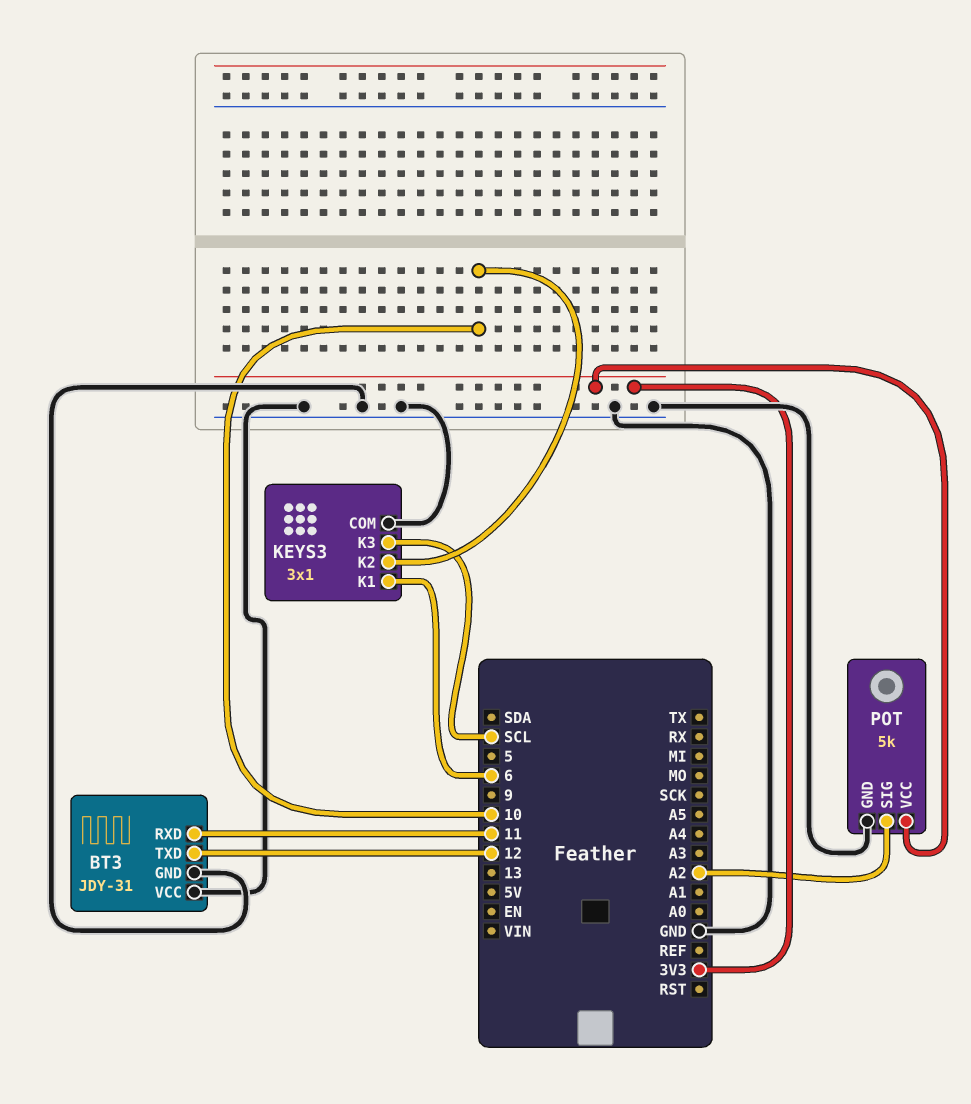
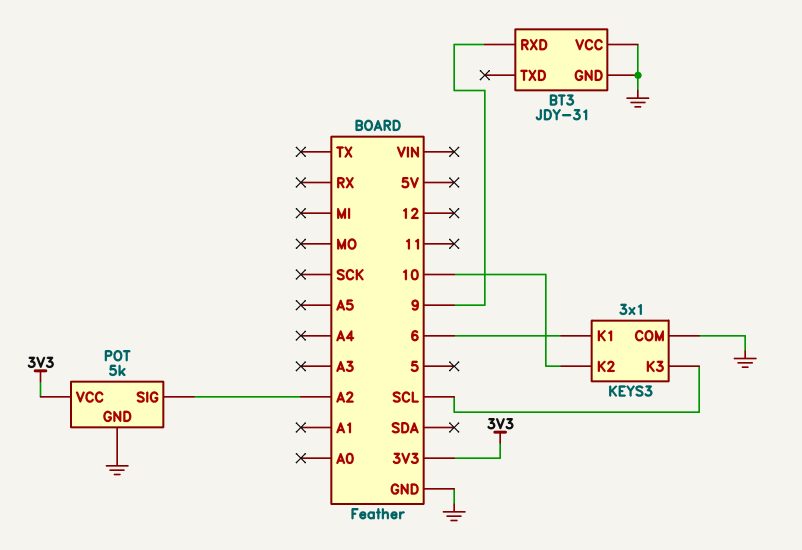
BT3 pin RXD: 11 -> 9
BT3 pin TXD: 12 -> none

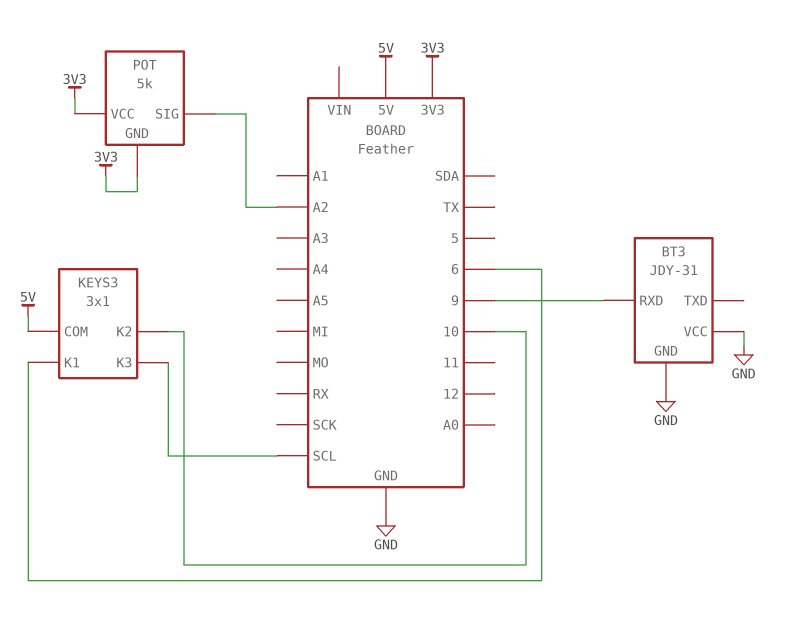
KEYS3 pin COM: GND -> 5V
POT pin GND: GND -> 3V3

